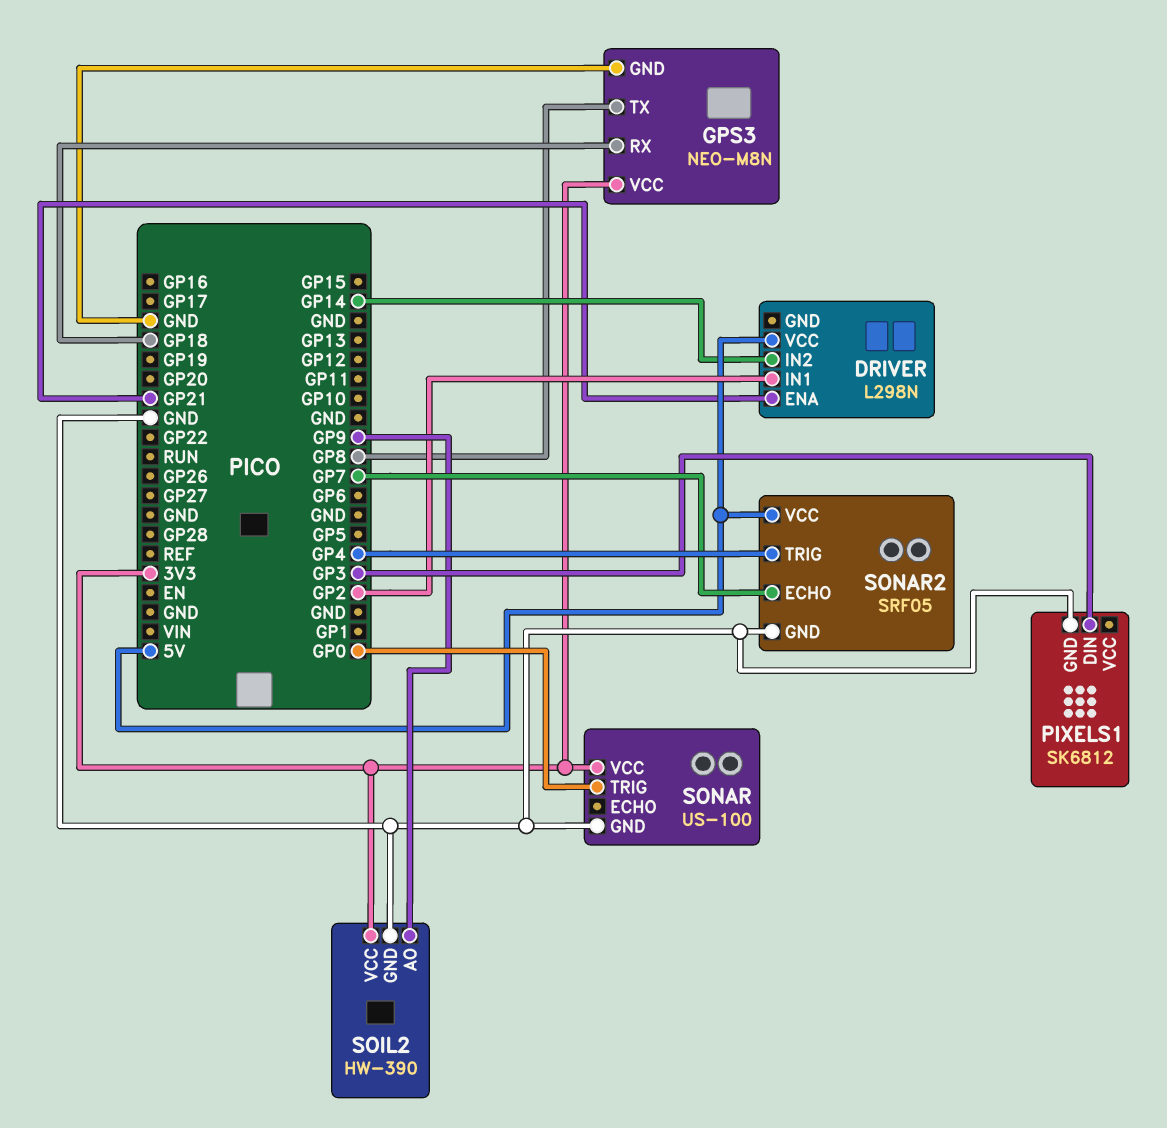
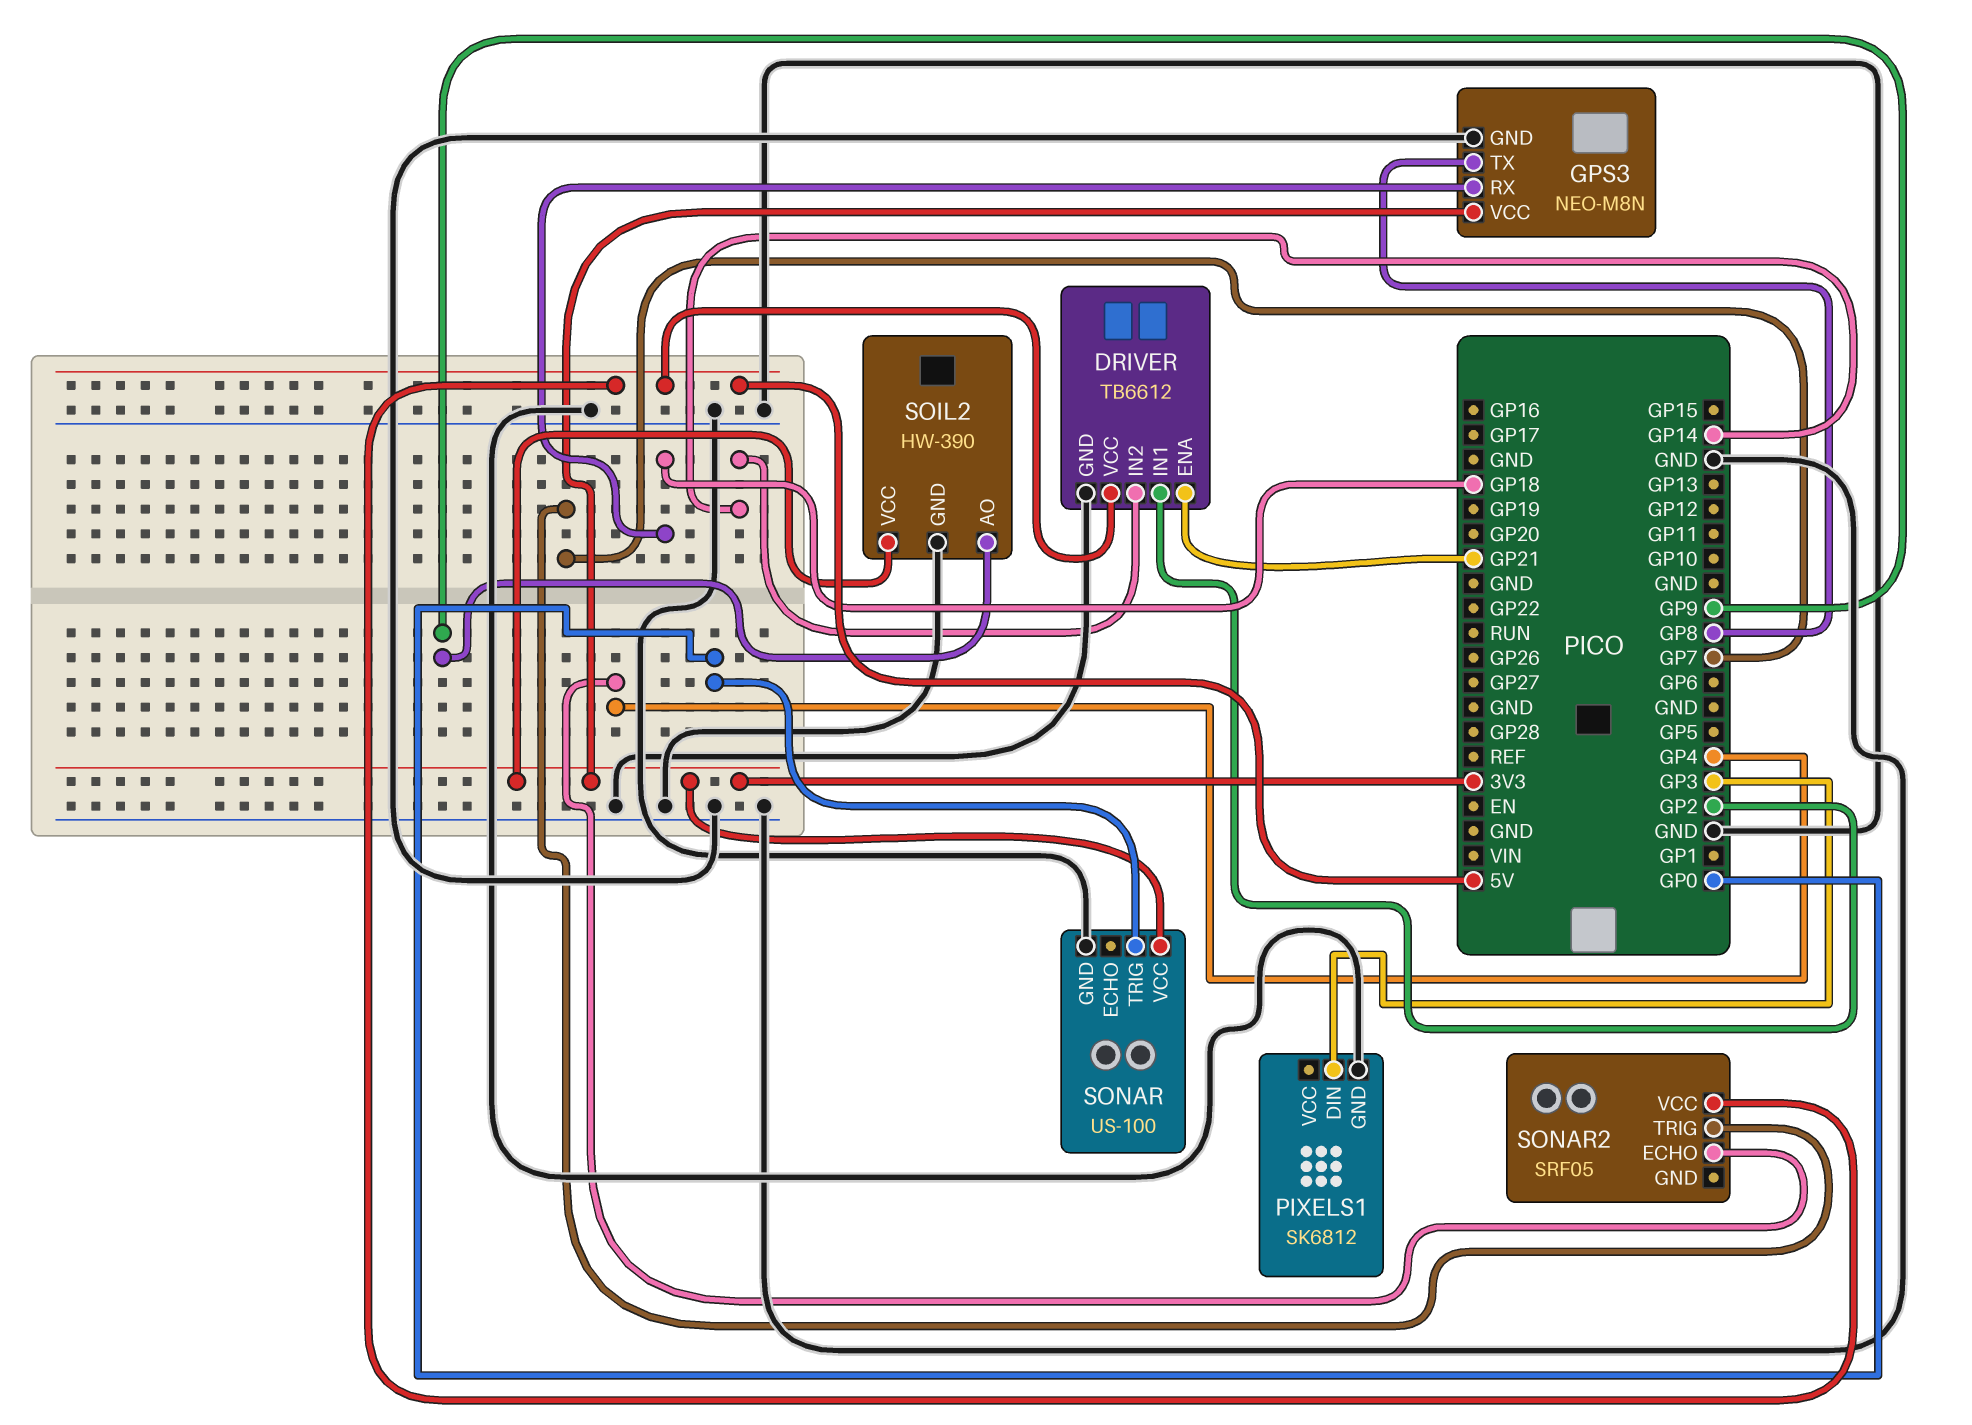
DRIVER: L298N -> TB6612
DRIVER pin GND: none -> GND
SONAR2 pin ECHO: GP7 -> GP4
SONAR2 pin GND: GND -> none
SONAR2 pin TRIG: GP4 -> GP7

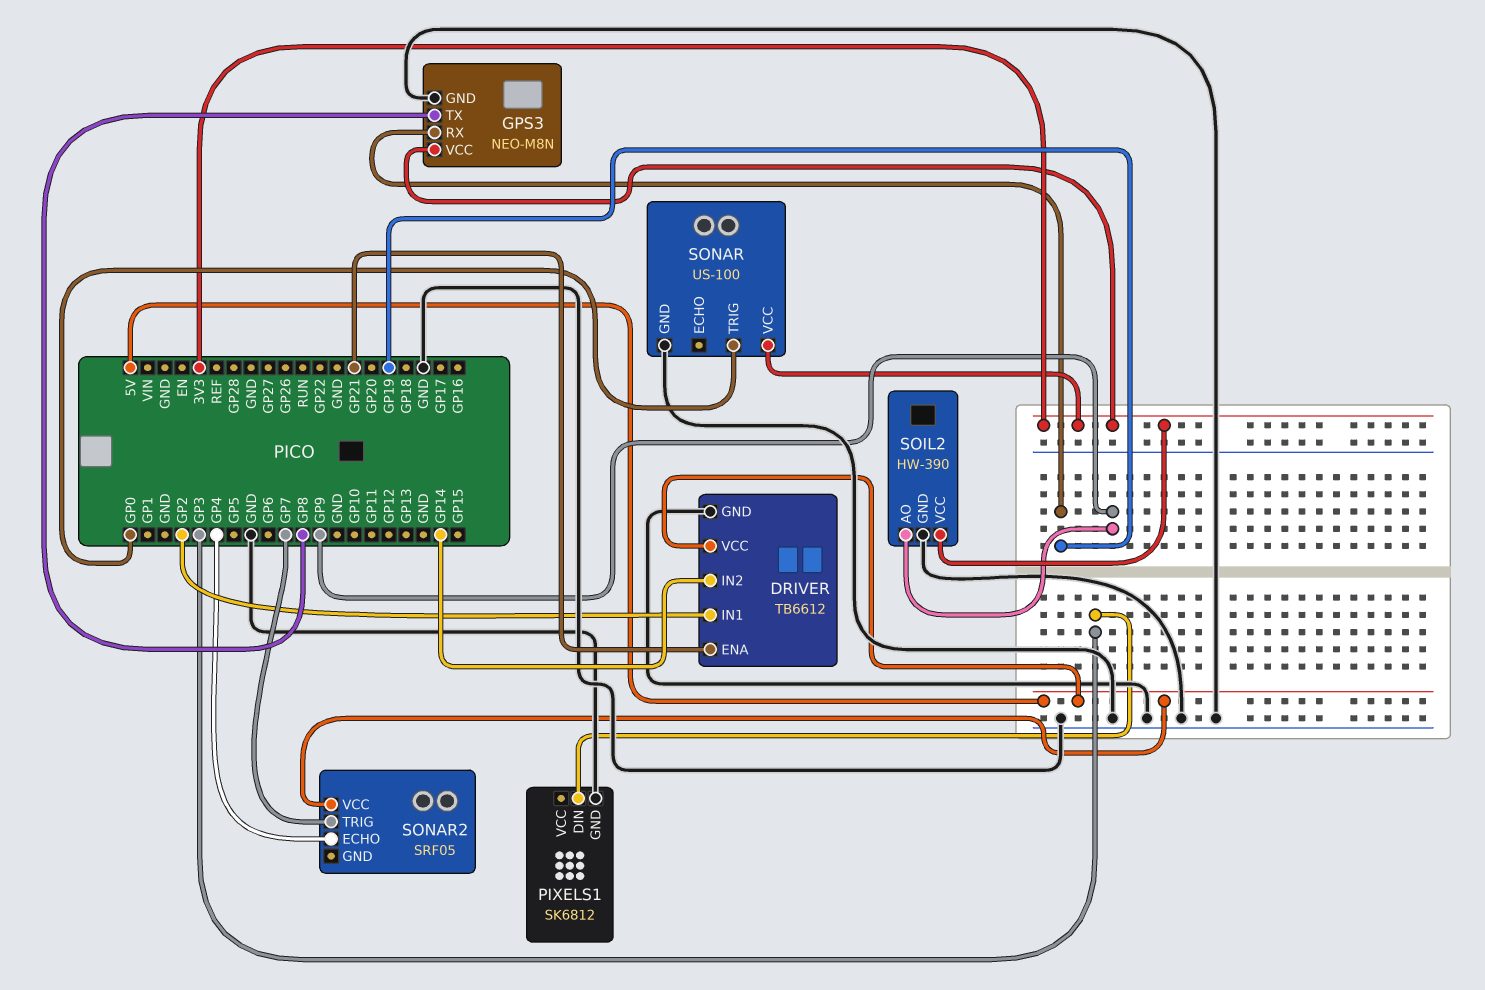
GPS3 pin RX: GP18 -> GP19

